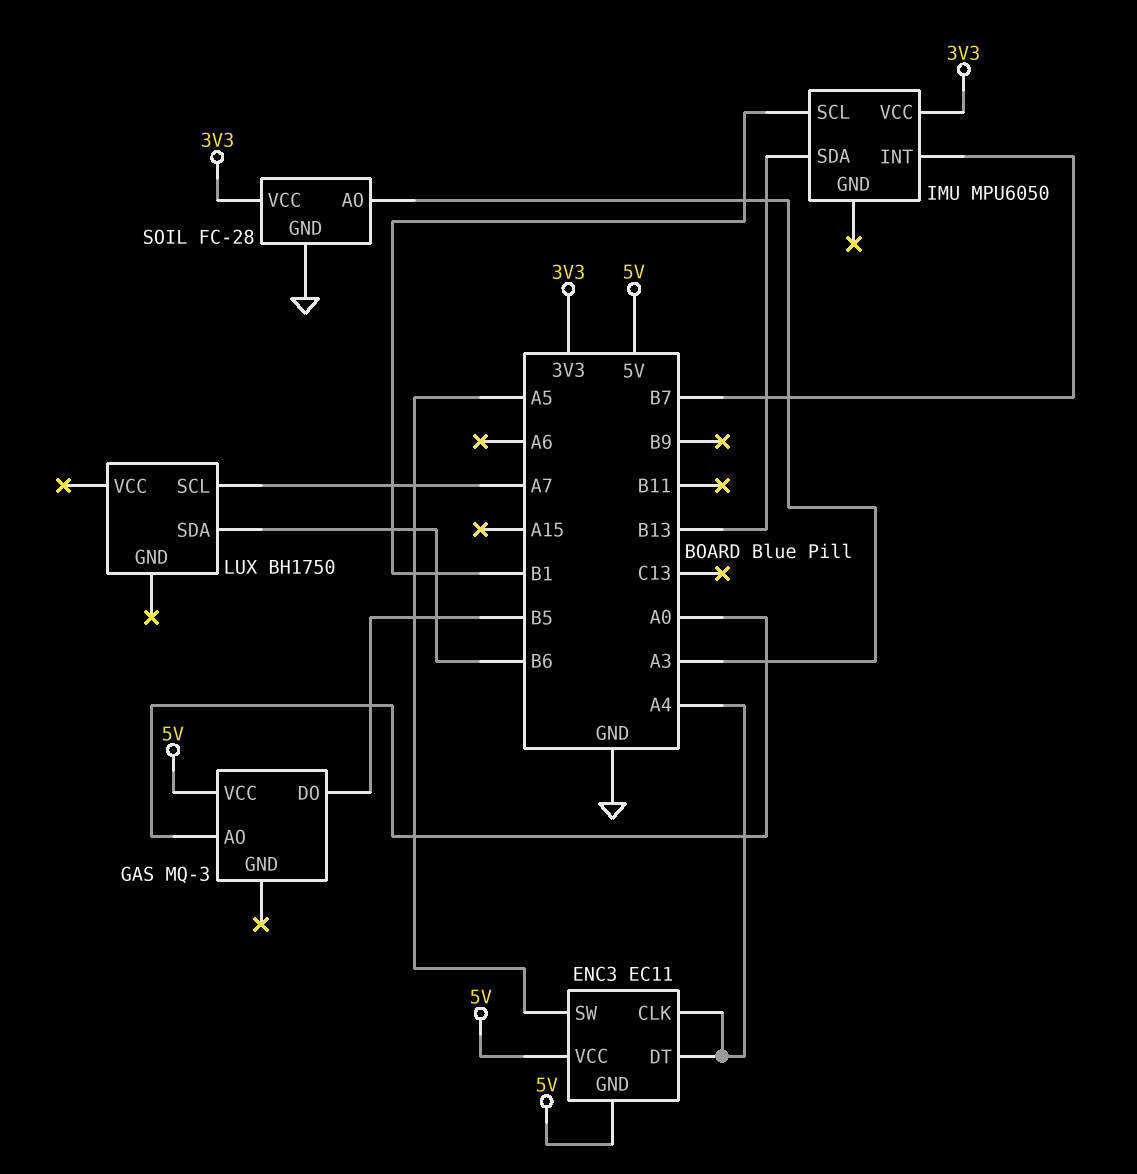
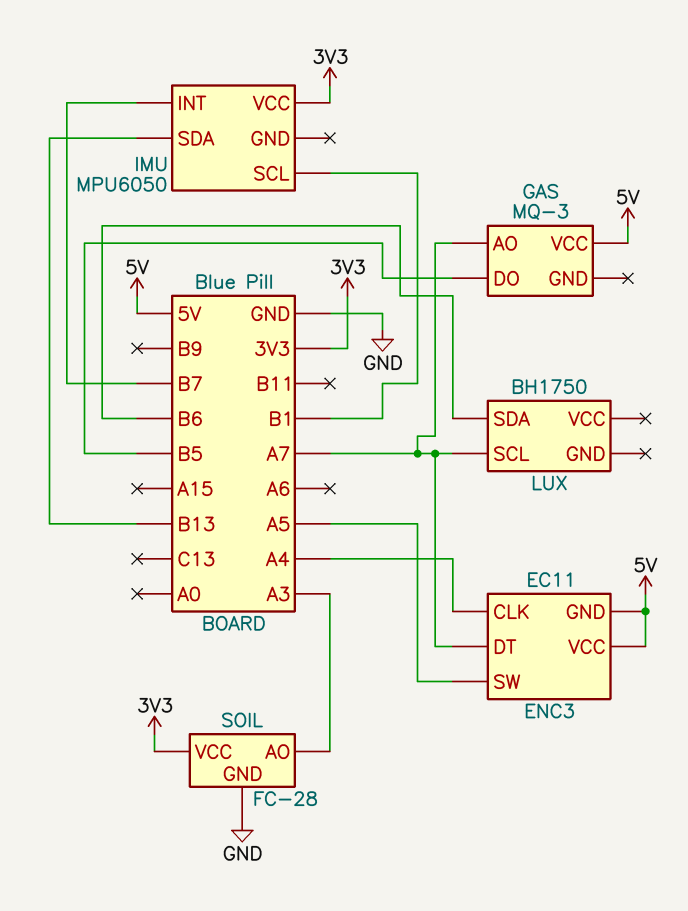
ENC3 pin DT: A4 -> A7
GAS pin AO: A0 -> A7

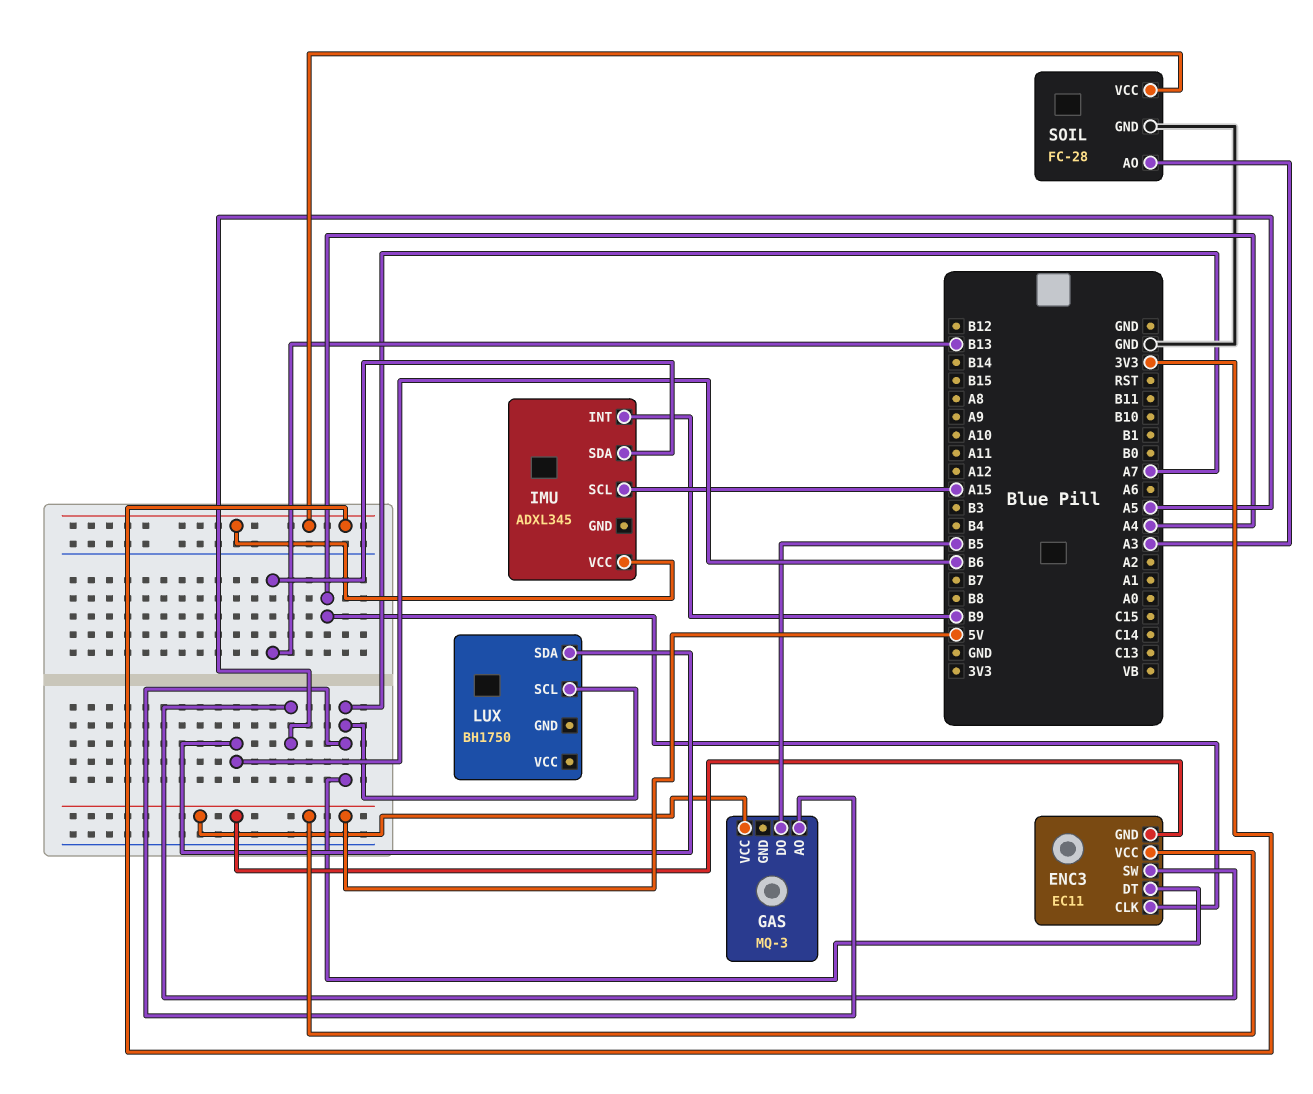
IMU: MPU6050 -> ADXL345
IMU pin INT: B7 -> B9
IMU pin SCL: B1 -> A15

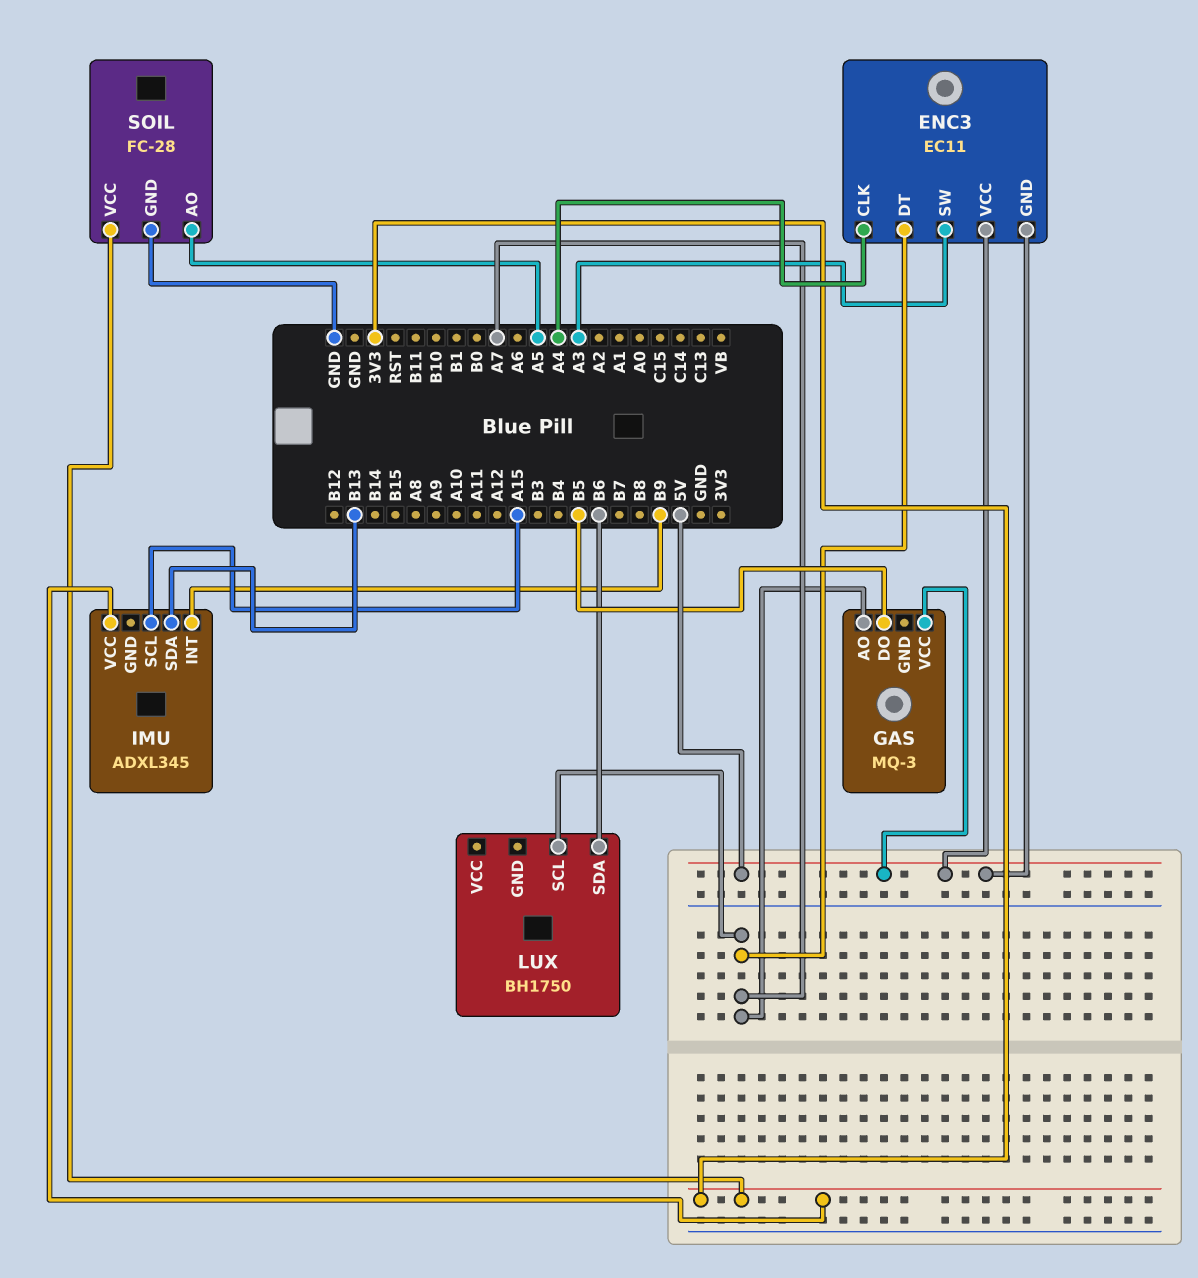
ENC3 pin SW: A5 -> A3
SOIL pin AO: A3 -> A5

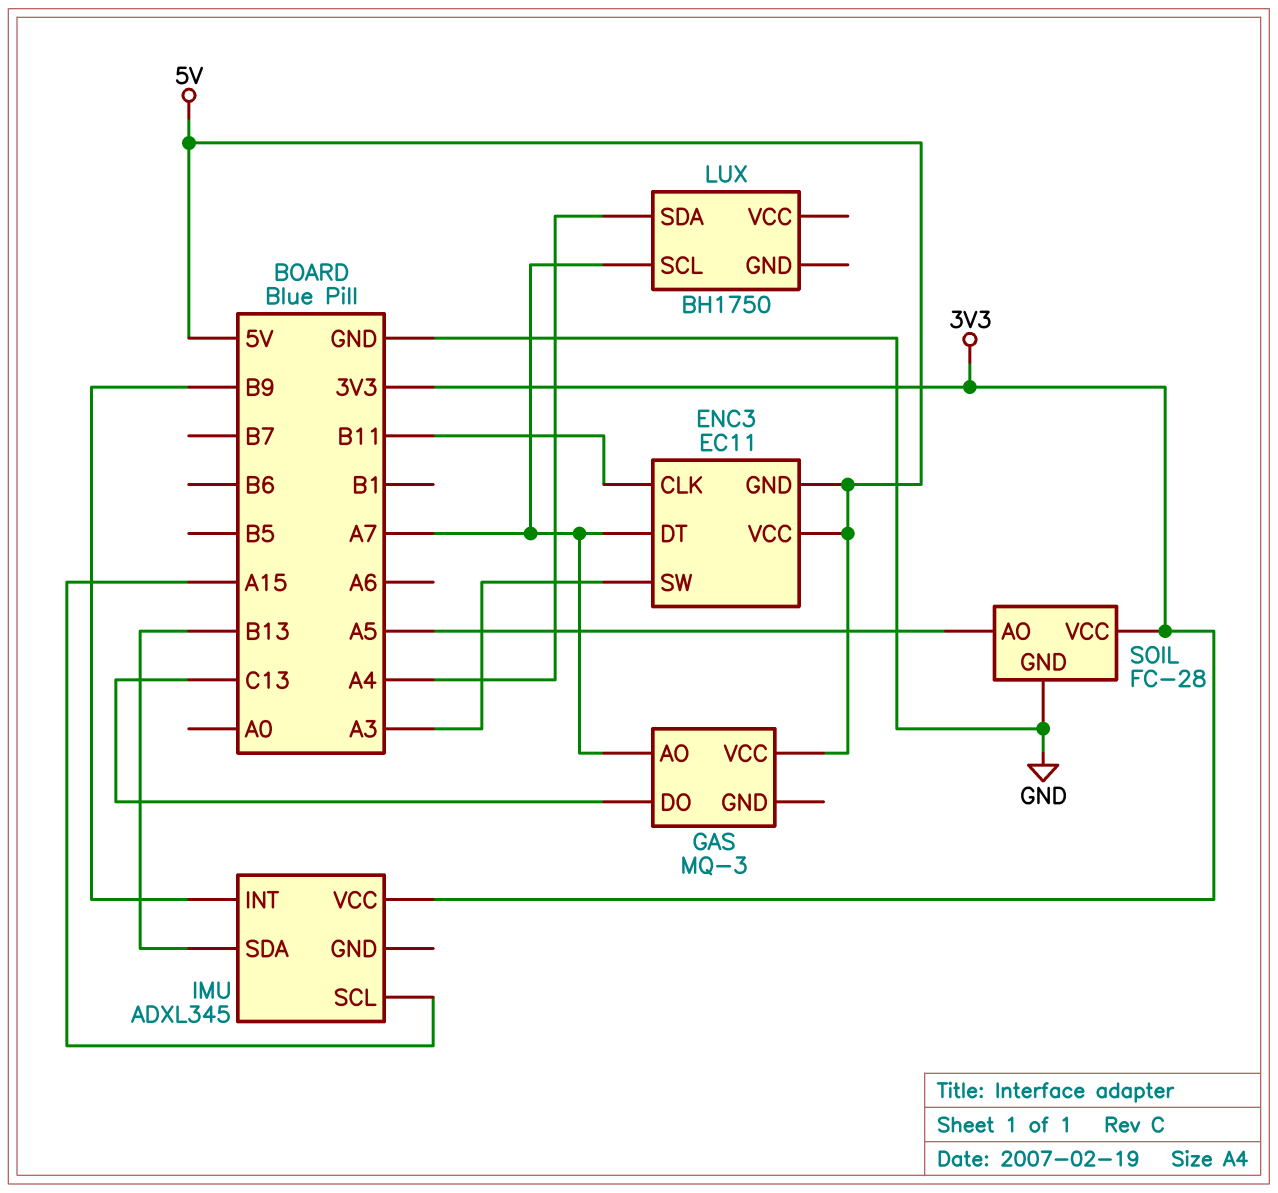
ENC3 pin CLK: A4 -> B11
GAS pin DO: B5 -> C13
LUX pin SDA: B6 -> A4

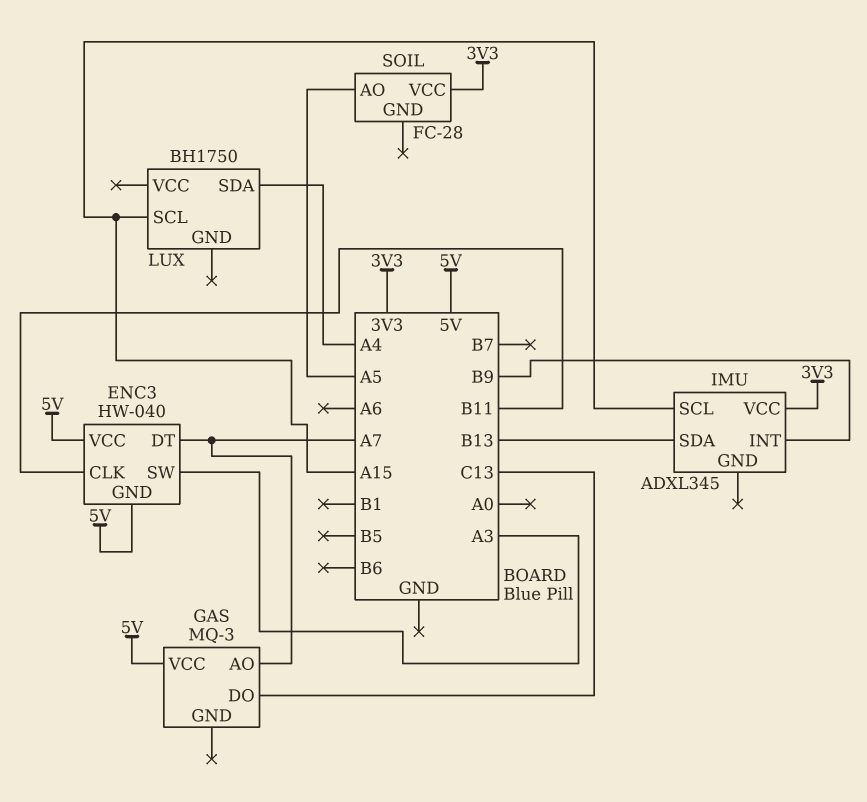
ENC3: EC11 -> HW-040
LUX pin SCL: A7 -> A15
SOIL pin GND: GND -> none

